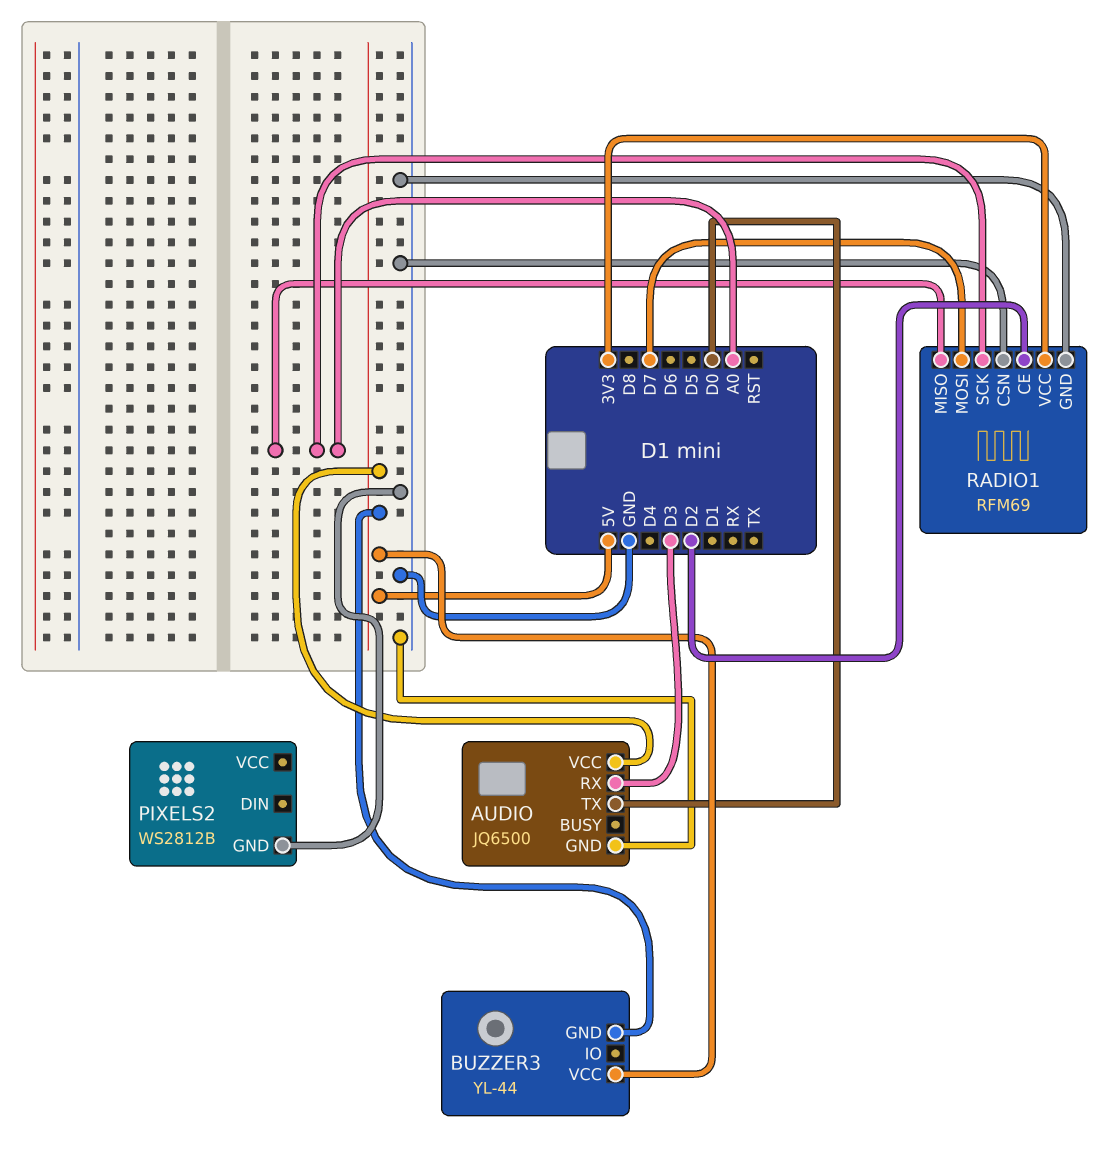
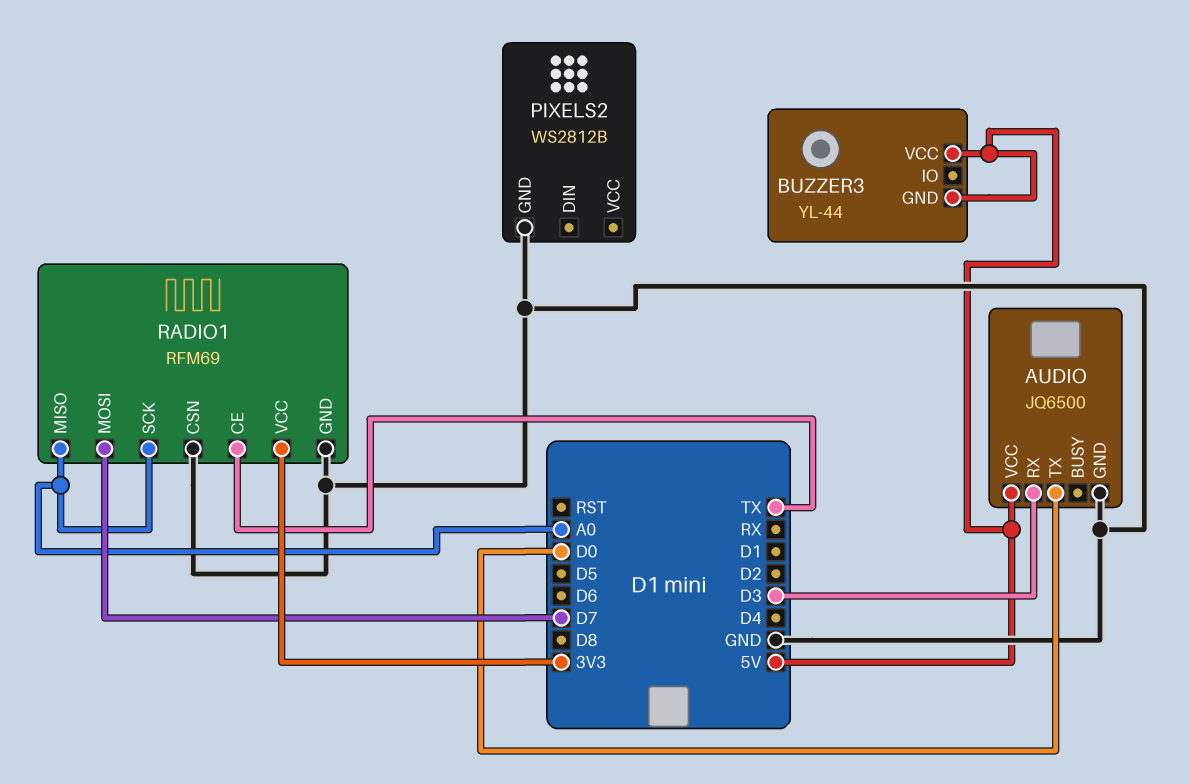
RADIO1 pin CE: D2 -> TX

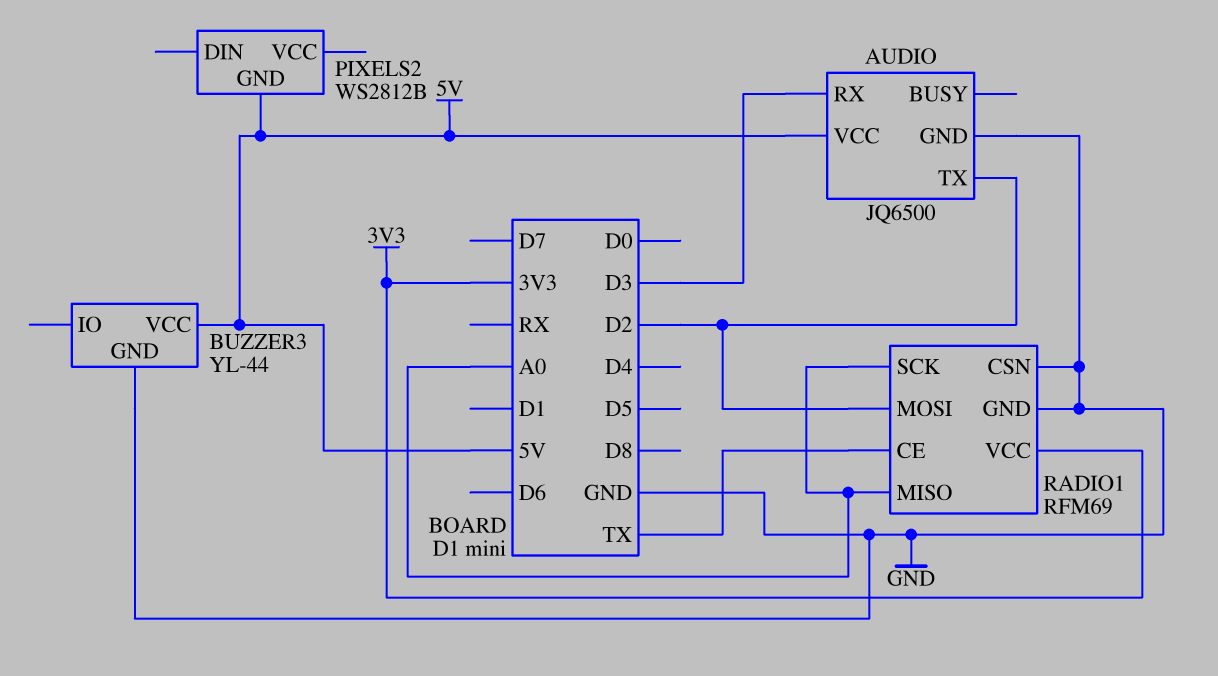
AUDIO pin TX: D0 -> D2
BUZZER3 pin GND: 5V -> GND
PIXELS2 pin GND: GND -> 5V
RADIO1 pin MOSI: D7 -> D2

